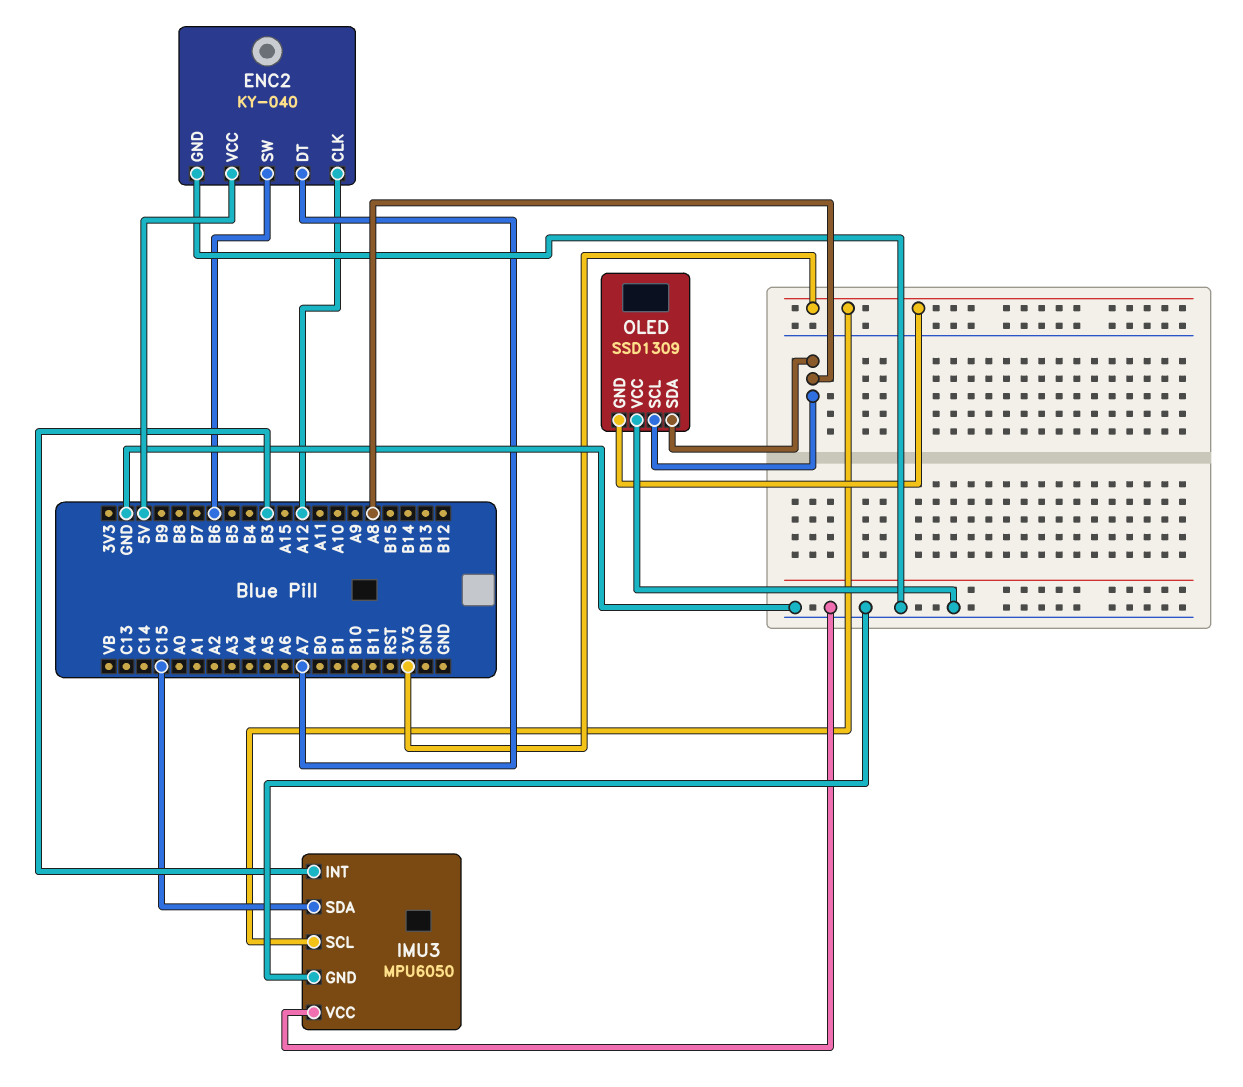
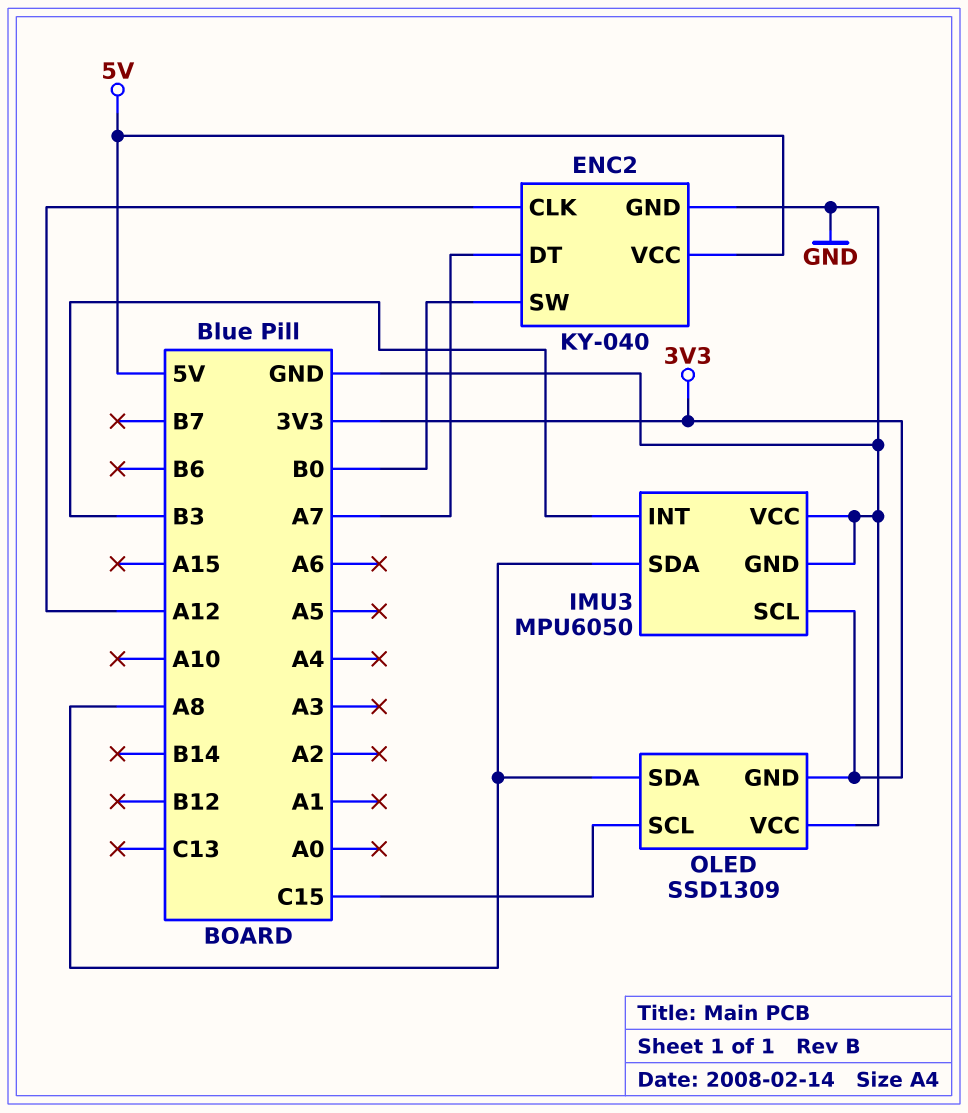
ENC2 pin SW: B6 -> B0
IMU3 pin SDA: C15 -> A8
OLED pin SCL: A8 -> C15

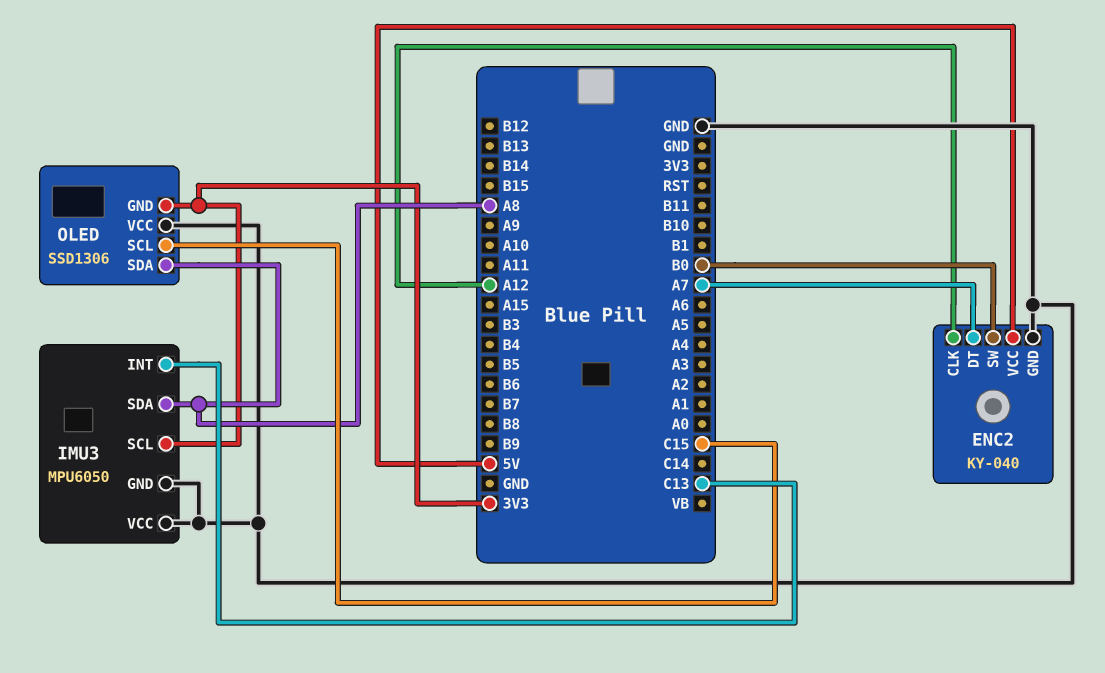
IMU3 pin INT: B3 -> C13
OLED: SSD1309 -> SSD1306

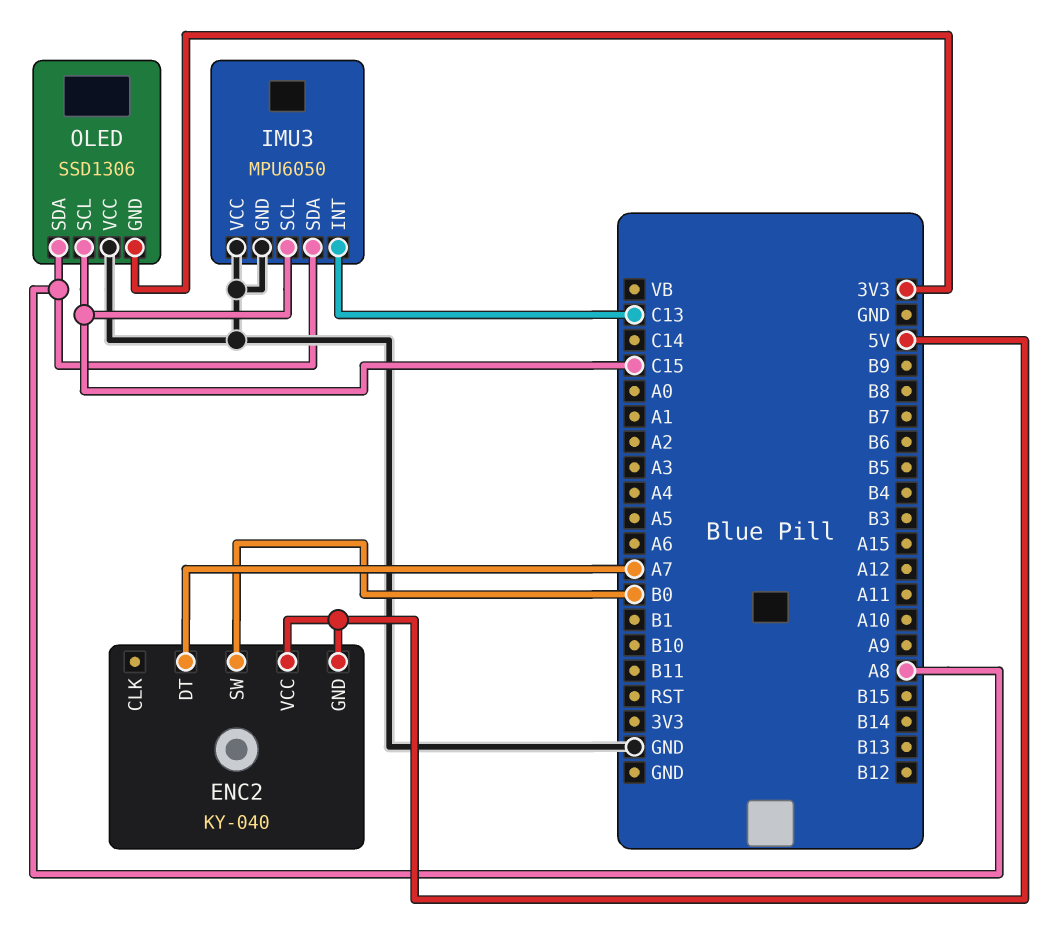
ENC2 pin CLK: A12 -> none
ENC2 pin GND: GND -> 5V
IMU3 pin SCL: 3V3 -> C15

